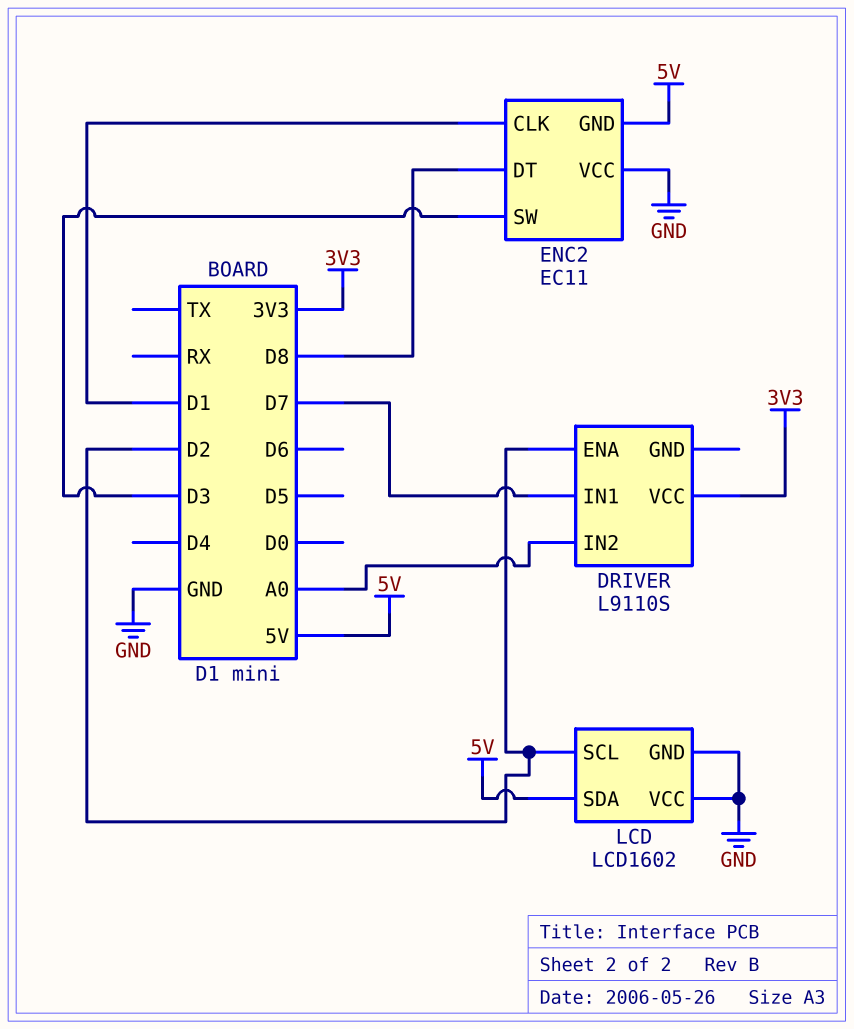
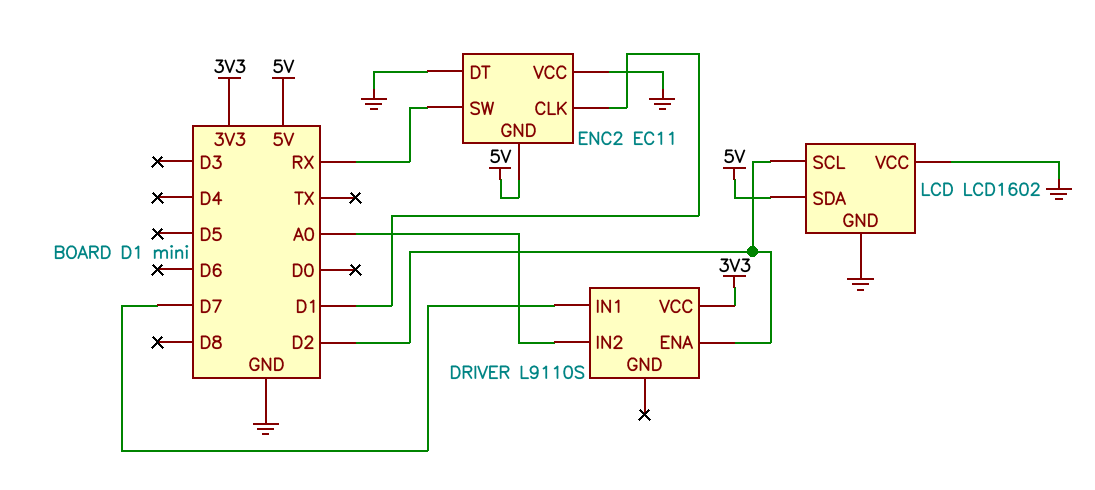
ENC2 pin DT: D8 -> GND
ENC2 pin SW: D3 -> RX

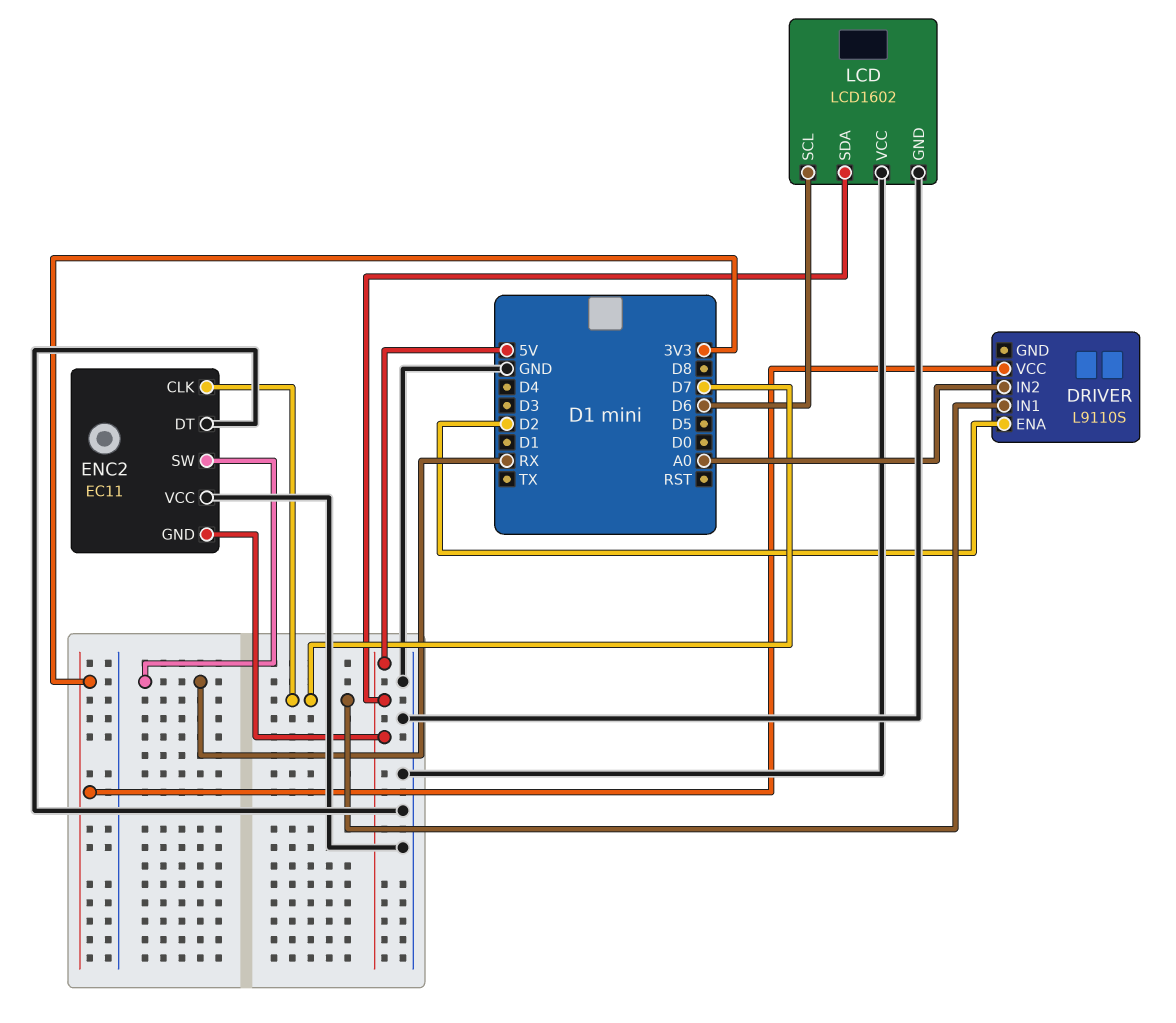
ENC2 pin CLK: D1 -> D7
LCD pin SCL: D2 -> D6

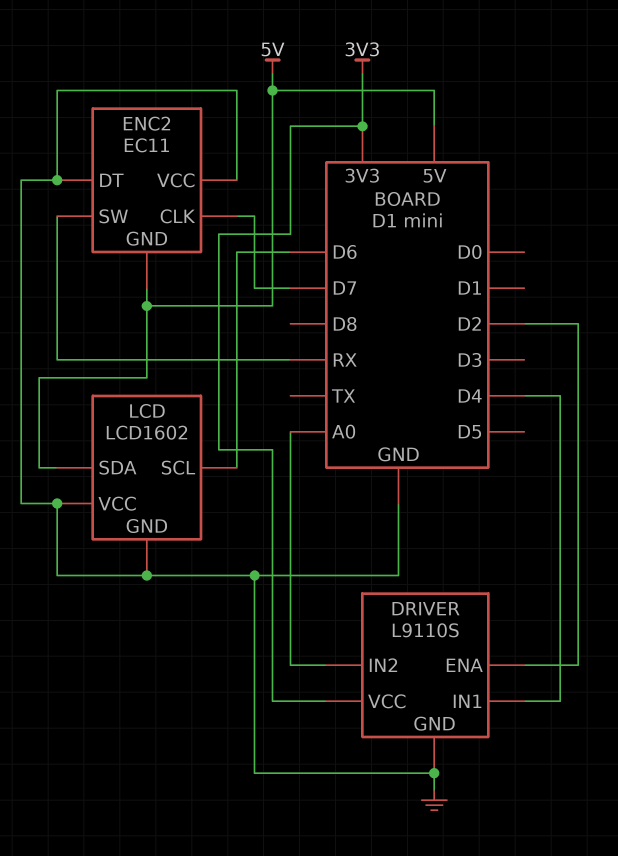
DRIVER pin GND: none -> GND
DRIVER pin IN1: D7 -> D4

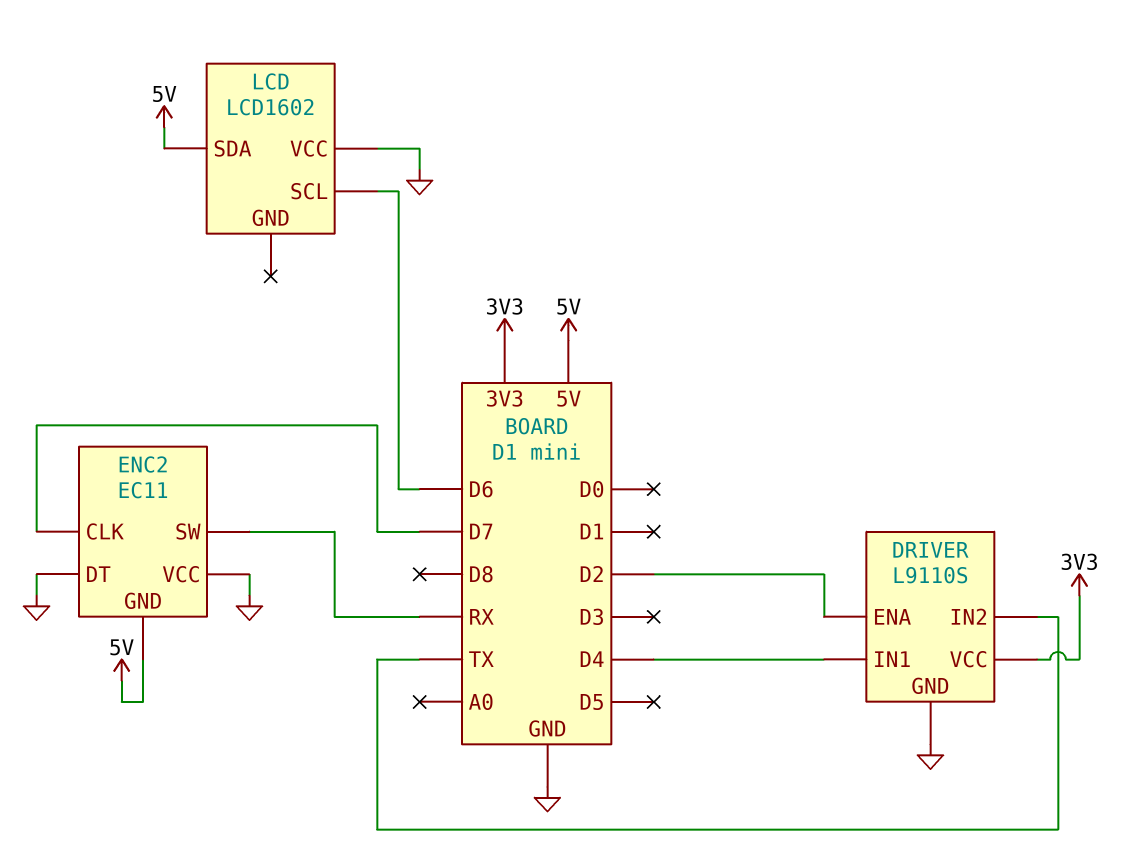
DRIVER pin IN2: A0 -> TX
LCD pin GND: GND -> none

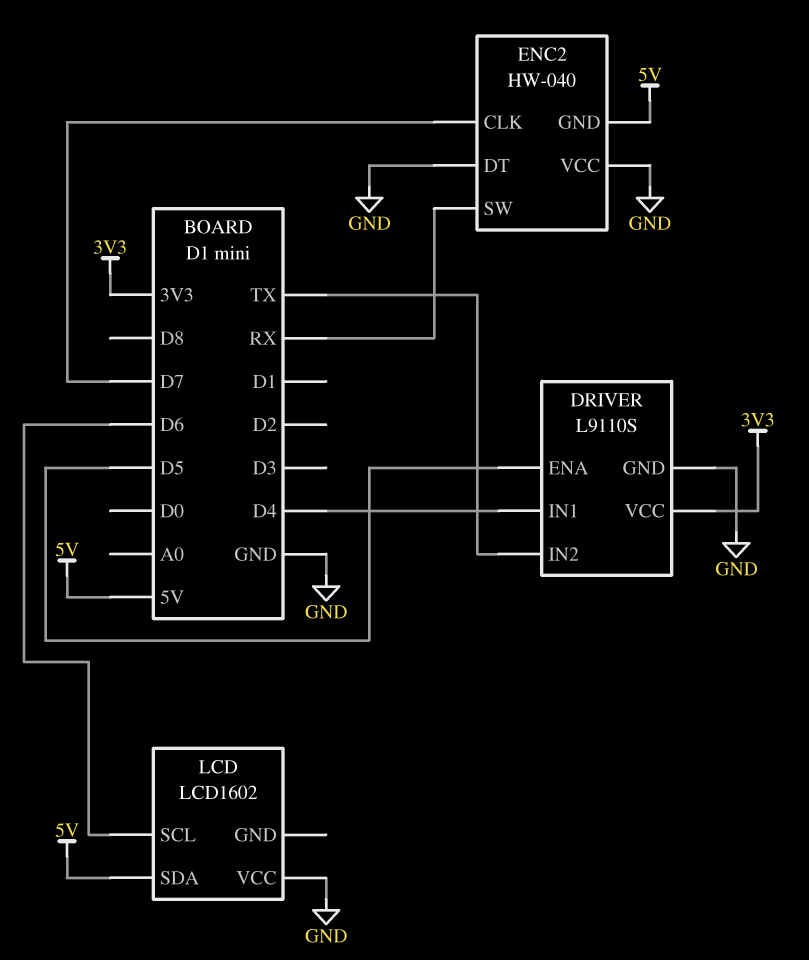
DRIVER pin ENA: D2 -> D5
ENC2: EC11 -> HW-040

